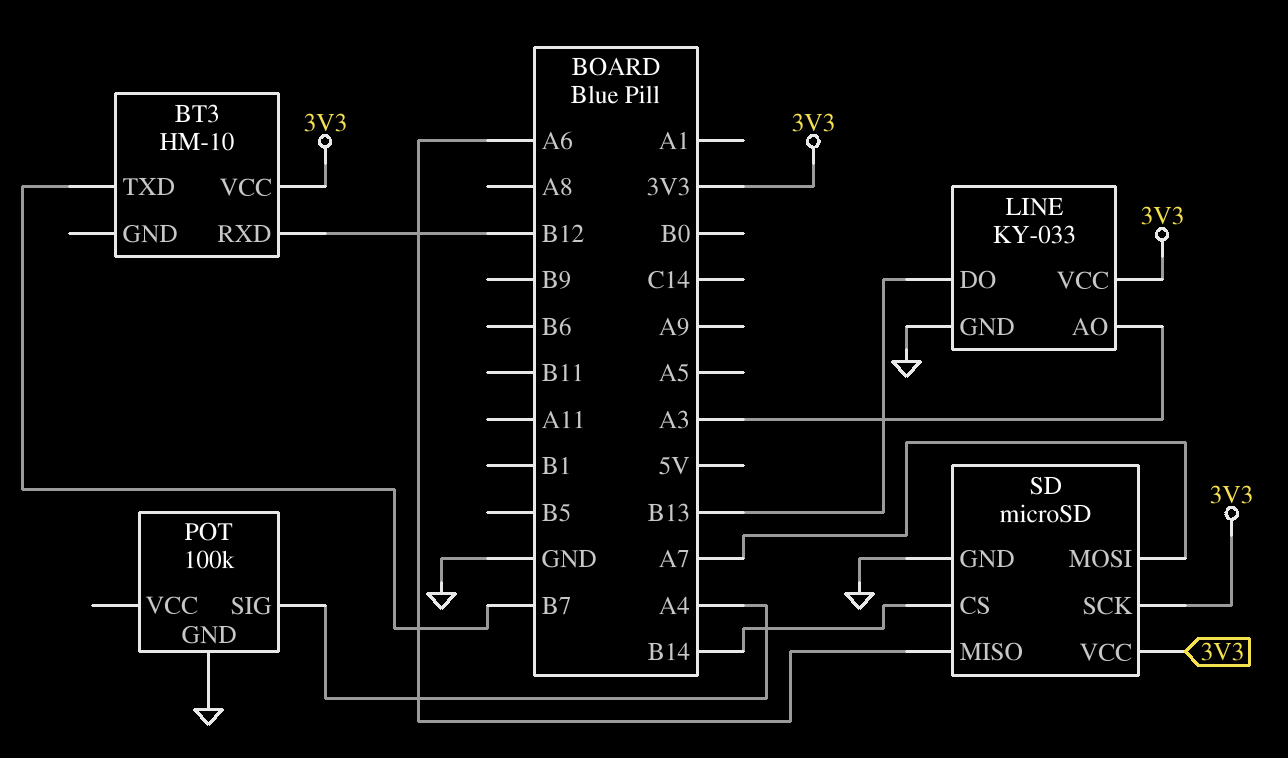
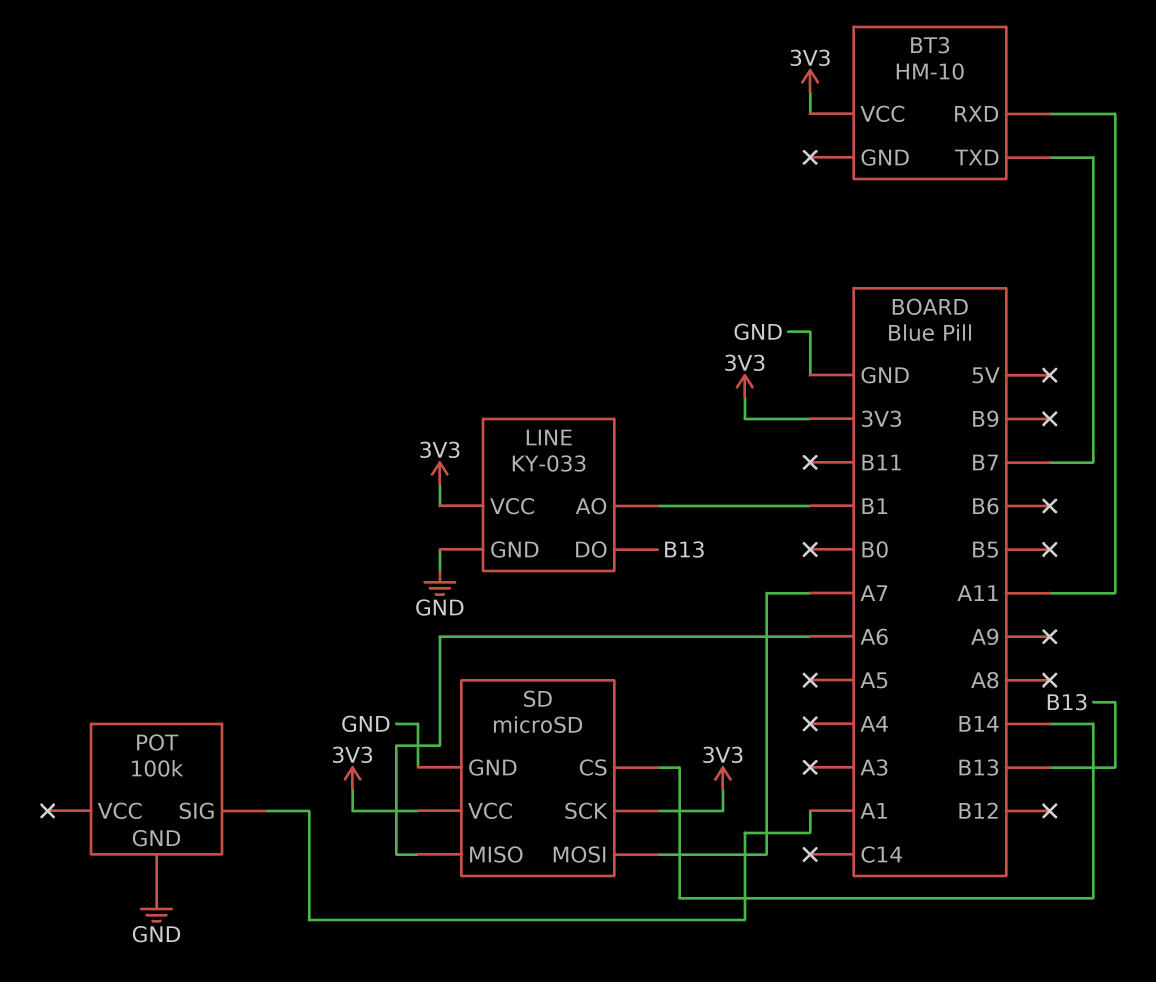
BT3 pin RXD: B12 -> A11
LINE pin AO: A3 -> B1
POT pin SIG: A4 -> A1

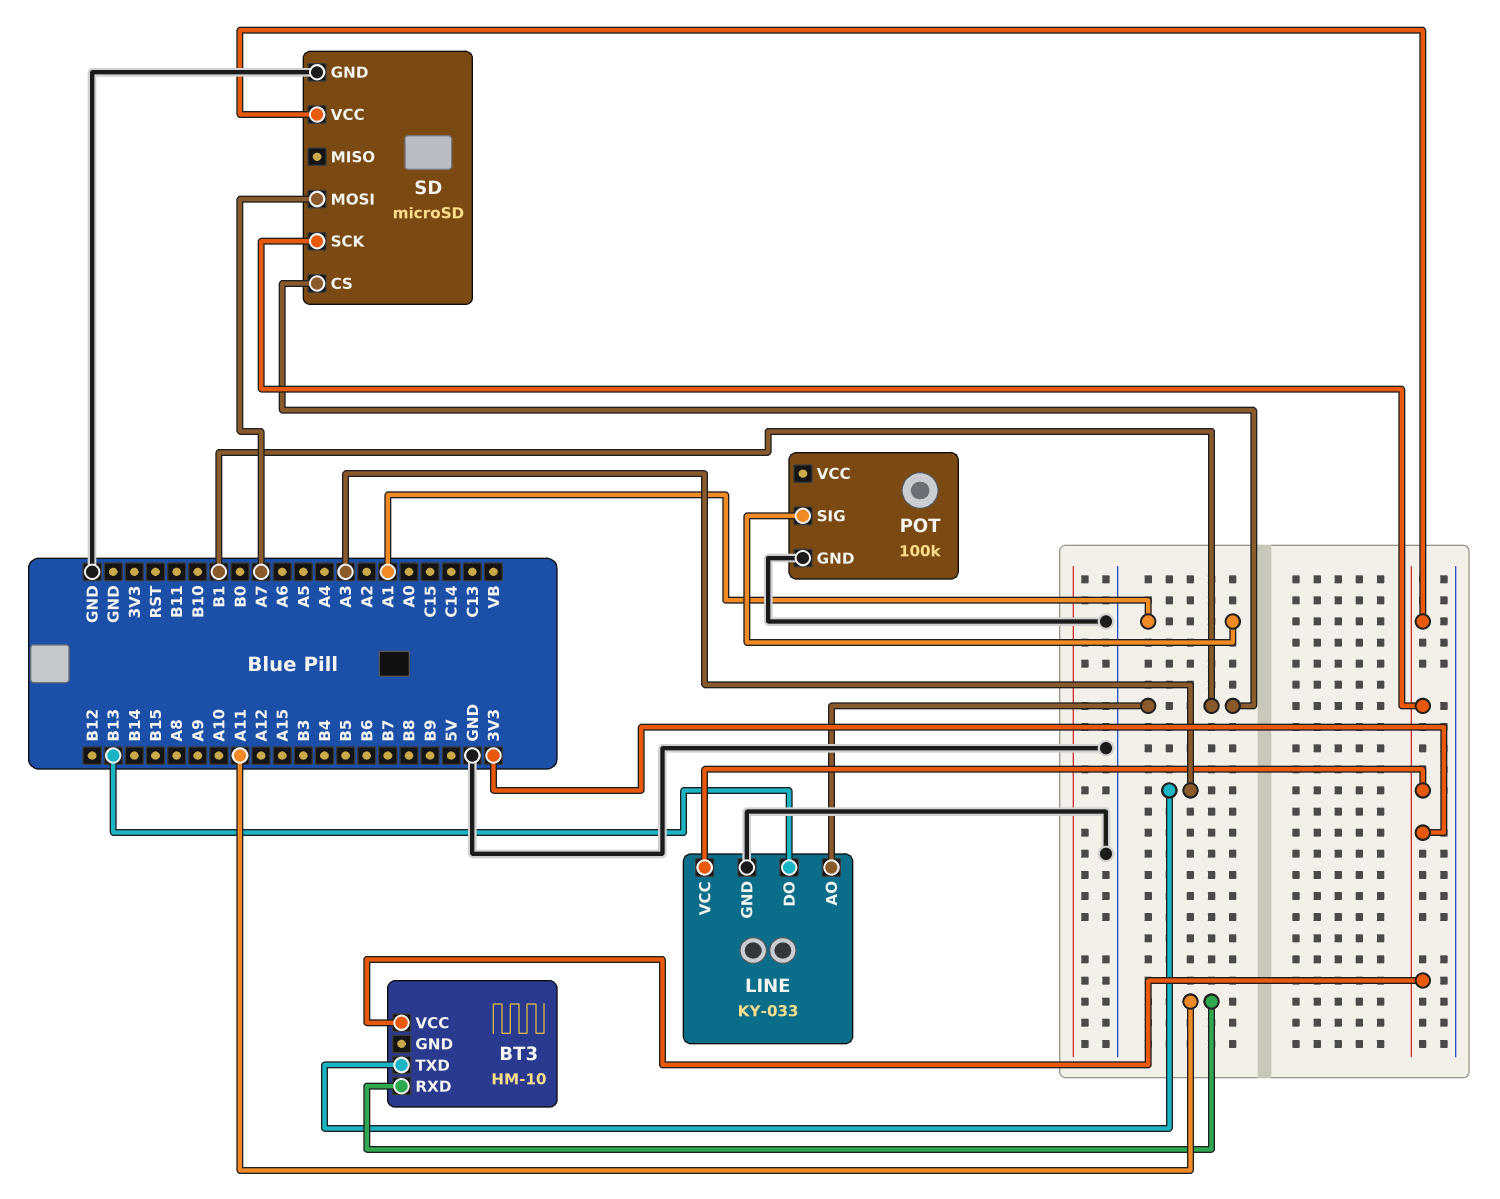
BT3 pin TXD: B7 -> A3
SD pin CS: B14 -> B1
SD pin MISO: A6 -> none

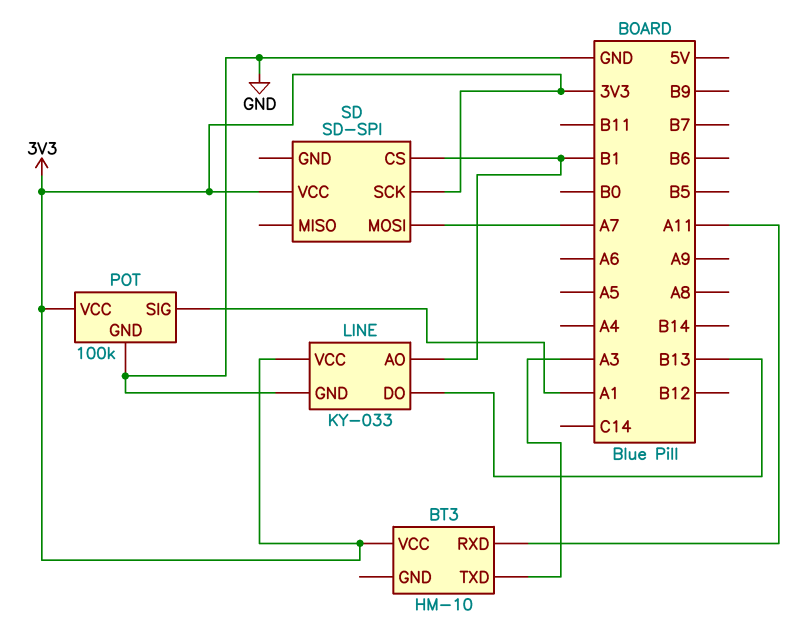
POT pin VCC: none -> 3V3
SD: microSD -> SD-SPI
SD pin GND: GND -> none

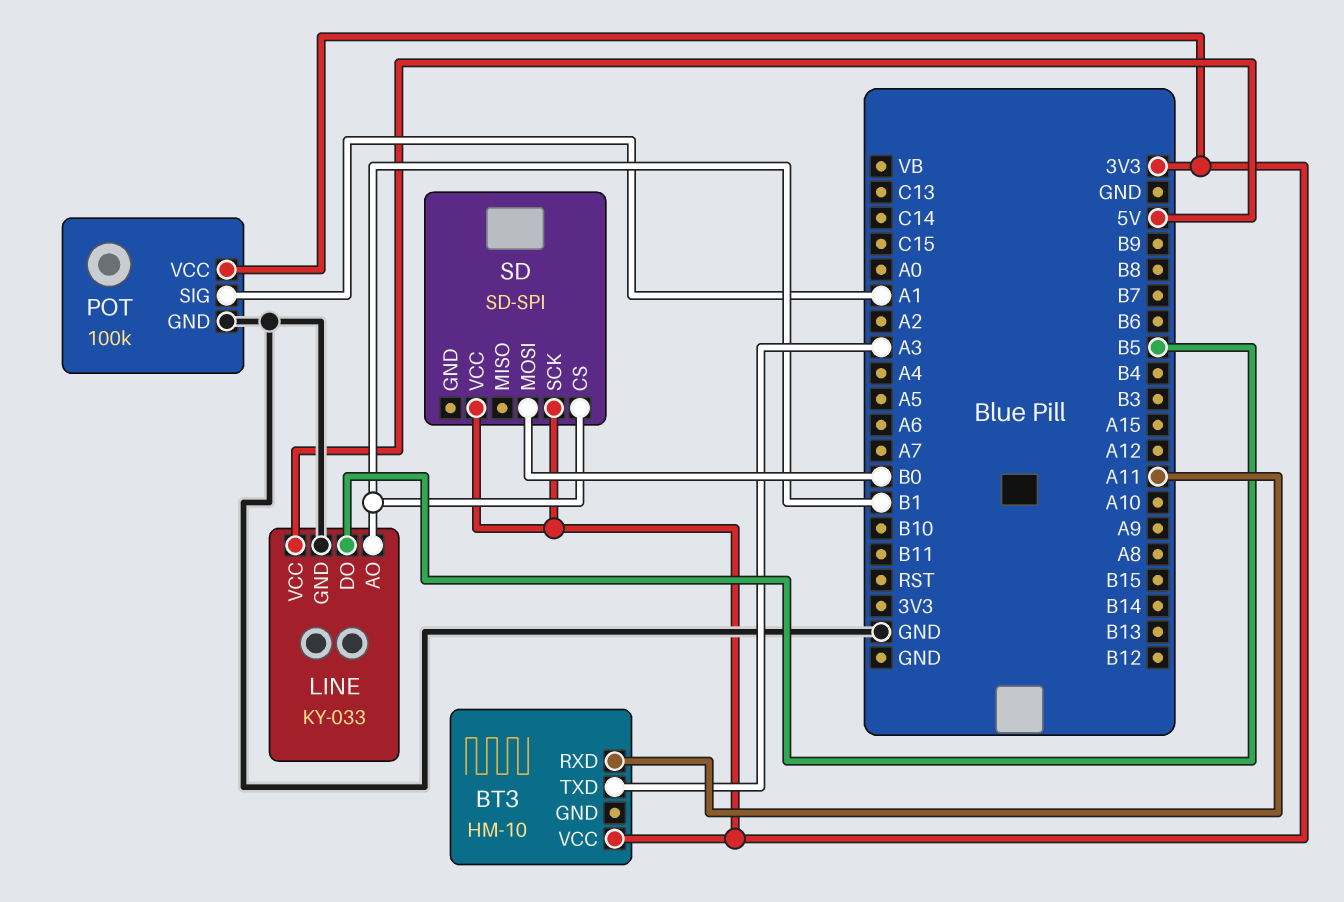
LINE pin DO: B13 -> B5
LINE pin VCC: 3V3 -> 5V
SD pin MOSI: A7 -> B0

